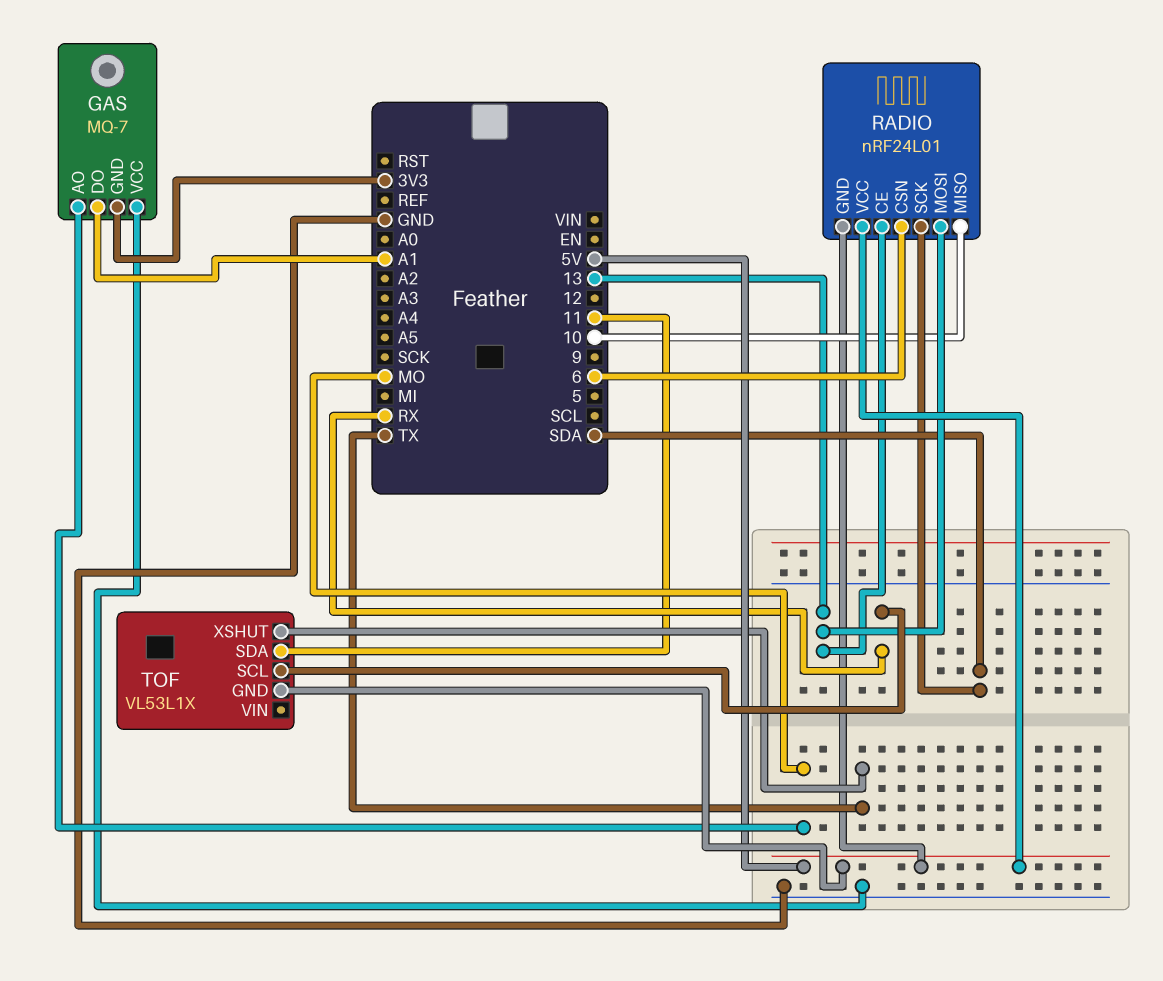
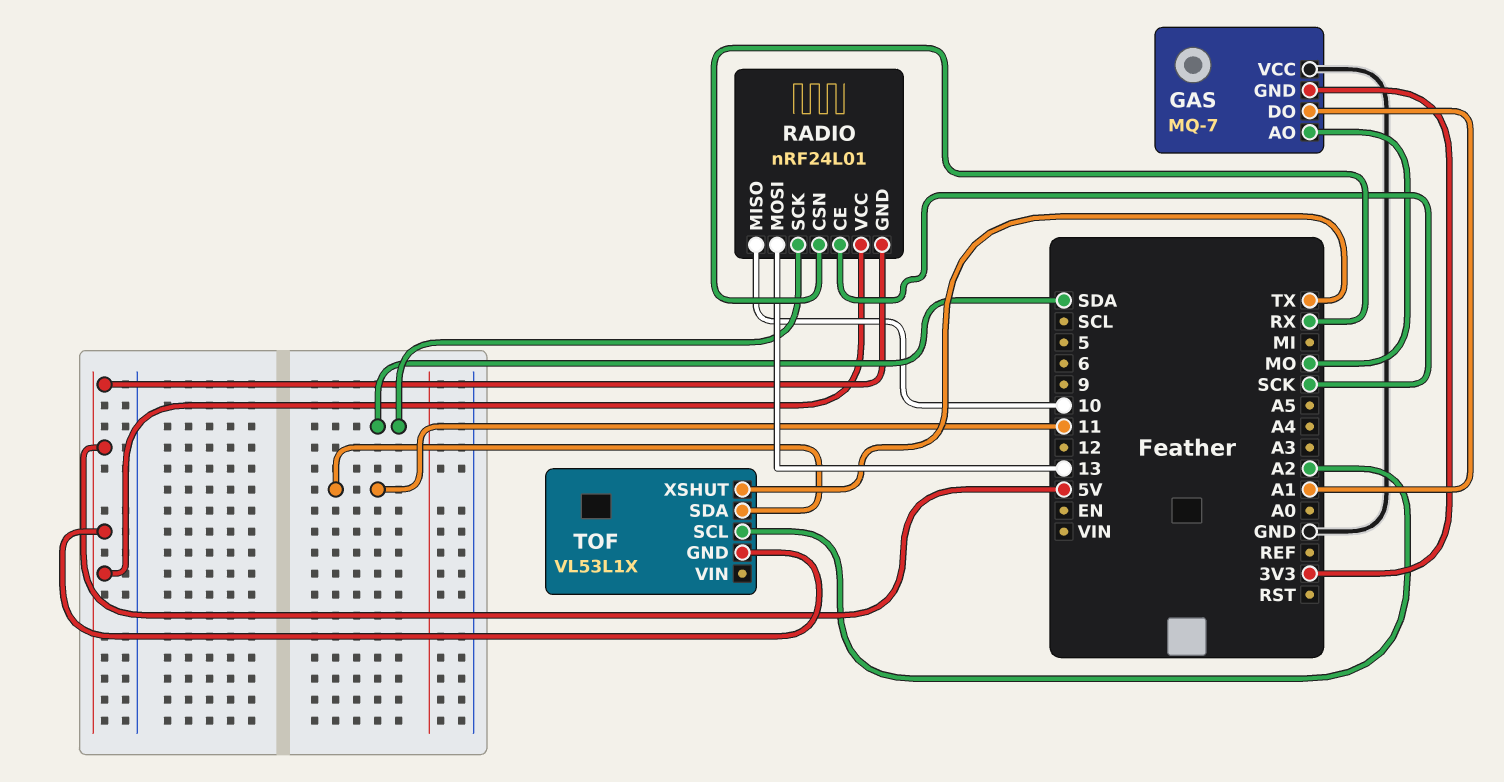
RADIO pin CE: 13 -> SCK
RADIO pin CSN: 6 -> RX
TOF pin SCL: RX -> A2

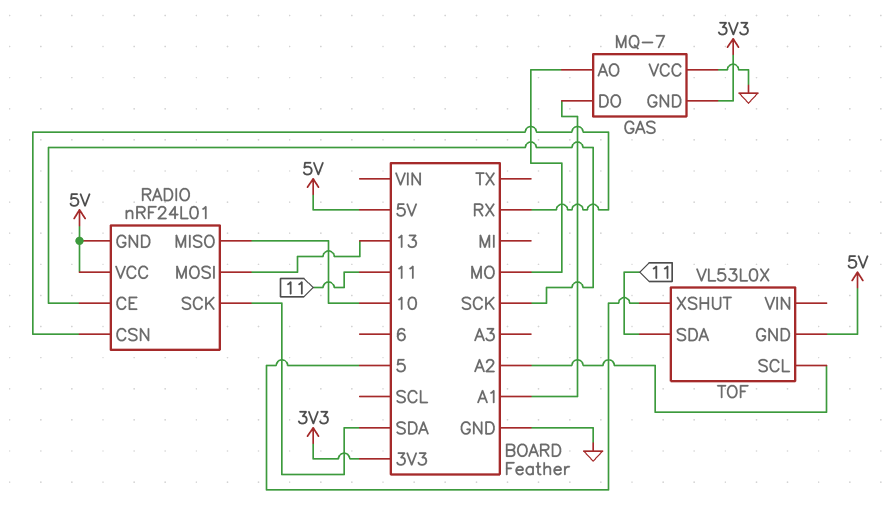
TOF: VL53L1X -> VL53L0X
TOF pin XSHUT: TX -> 5

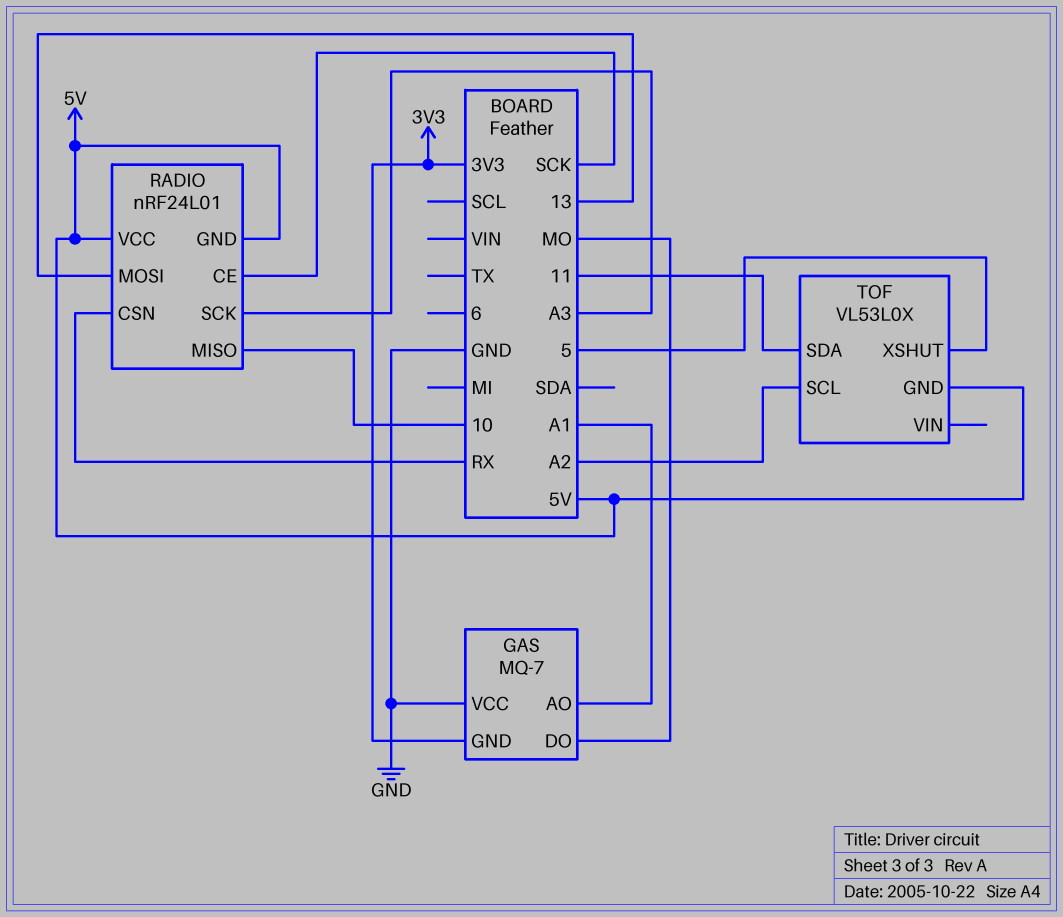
GAS pin AO: MO -> A1
GAS pin DO: A1 -> MO
RADIO pin SCK: SDA -> A3

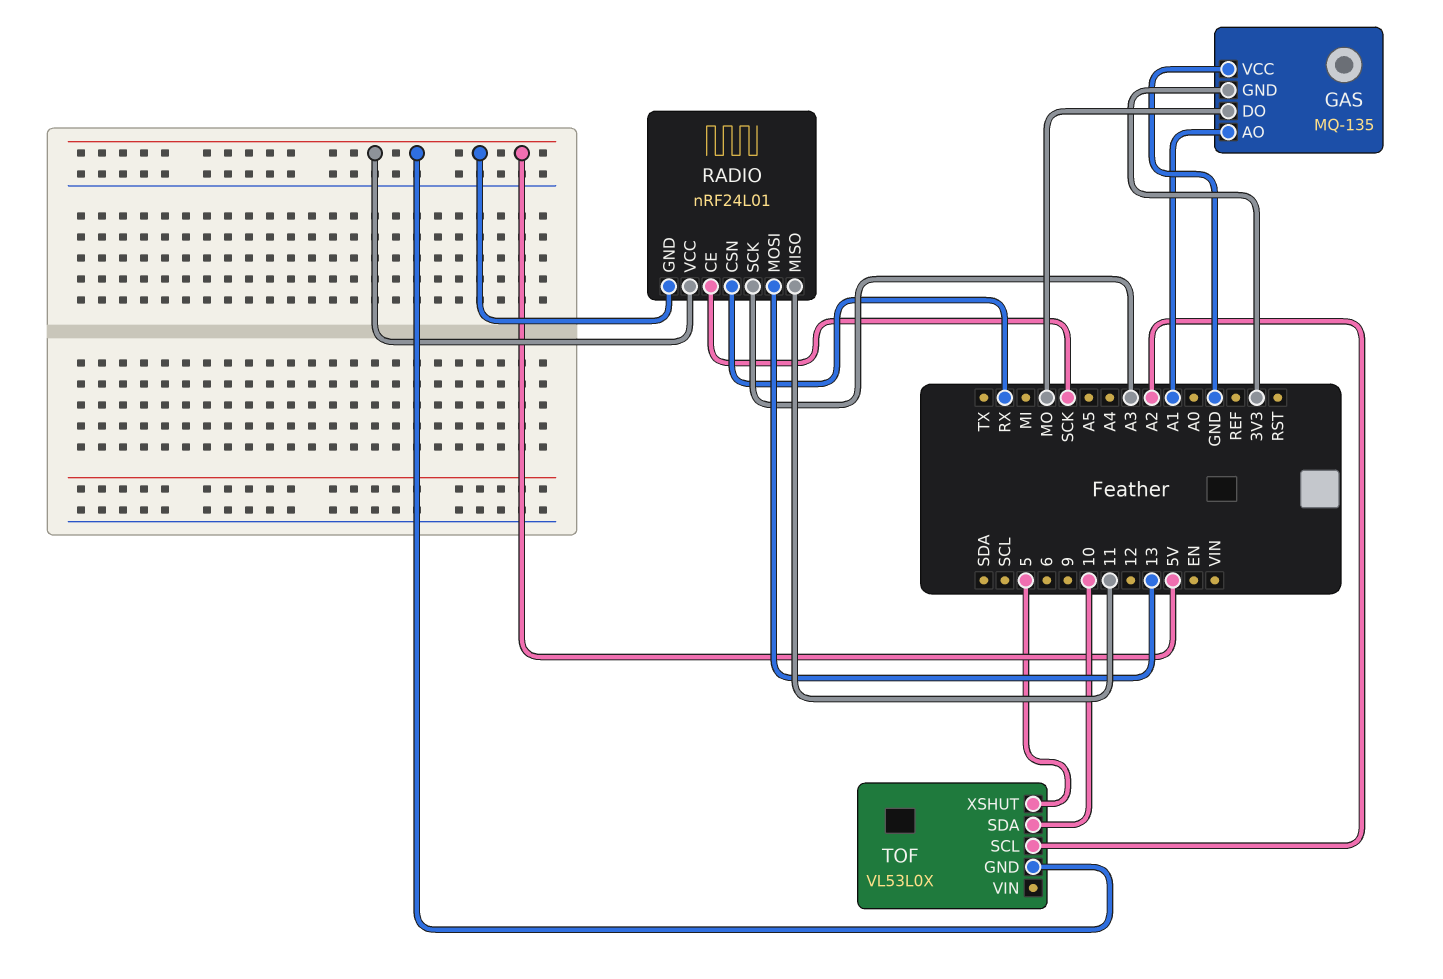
GAS: MQ-7 -> MQ-135
RADIO pin MISO: 10 -> 11
TOF pin SDA: 11 -> 10

